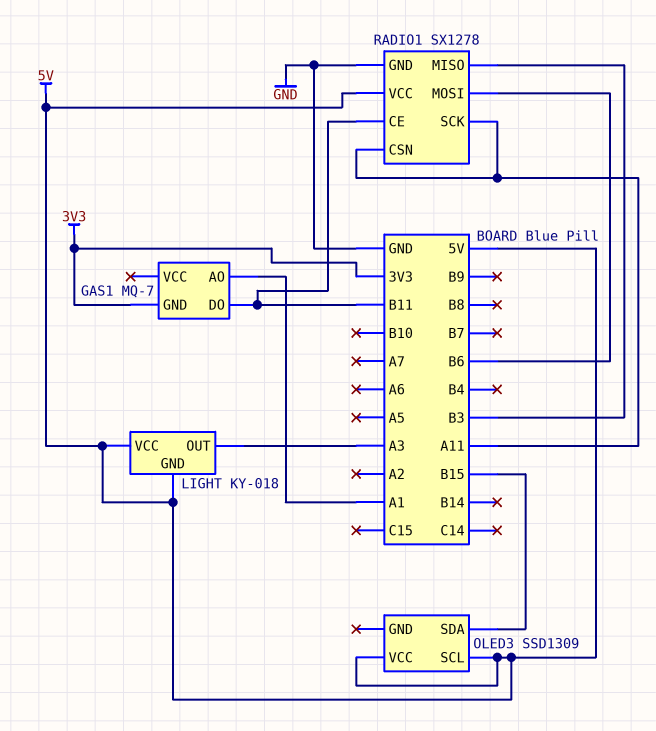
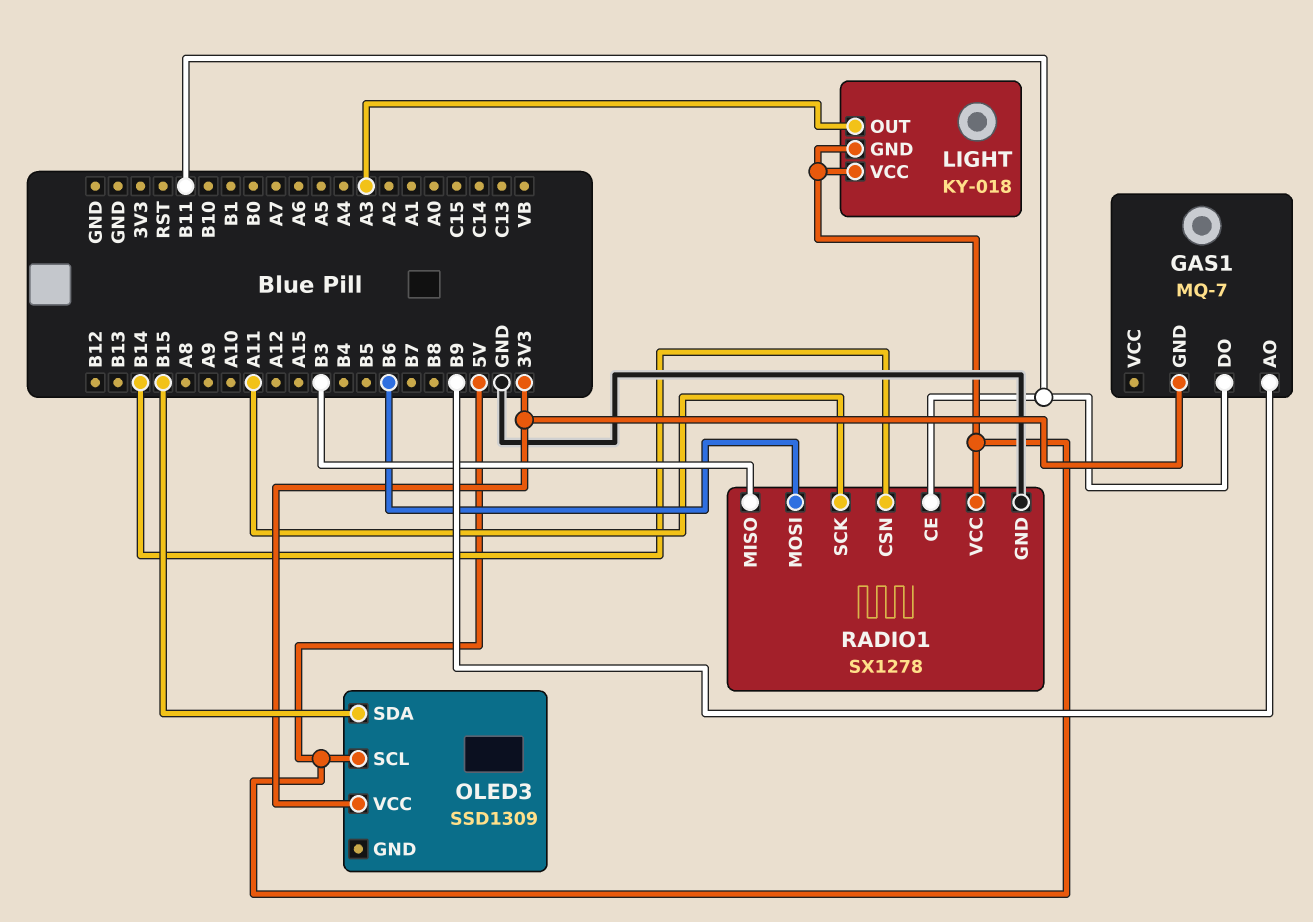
GAS1 pin AO: A1 -> B9
OLED3 pin VCC: 5V -> 3V3
RADIO1 pin CSN: A11 -> B14

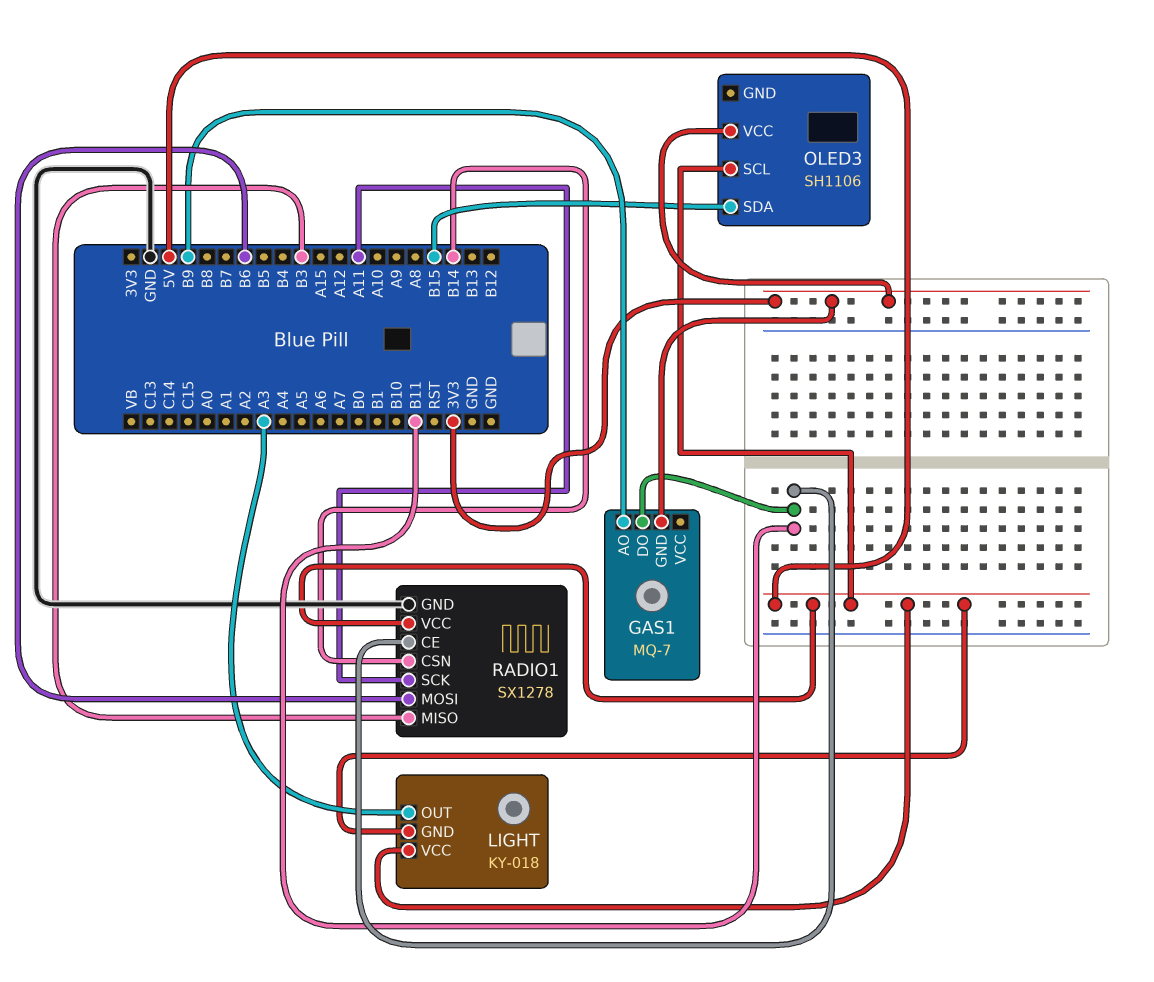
OLED3: SSD1309 -> SH1106

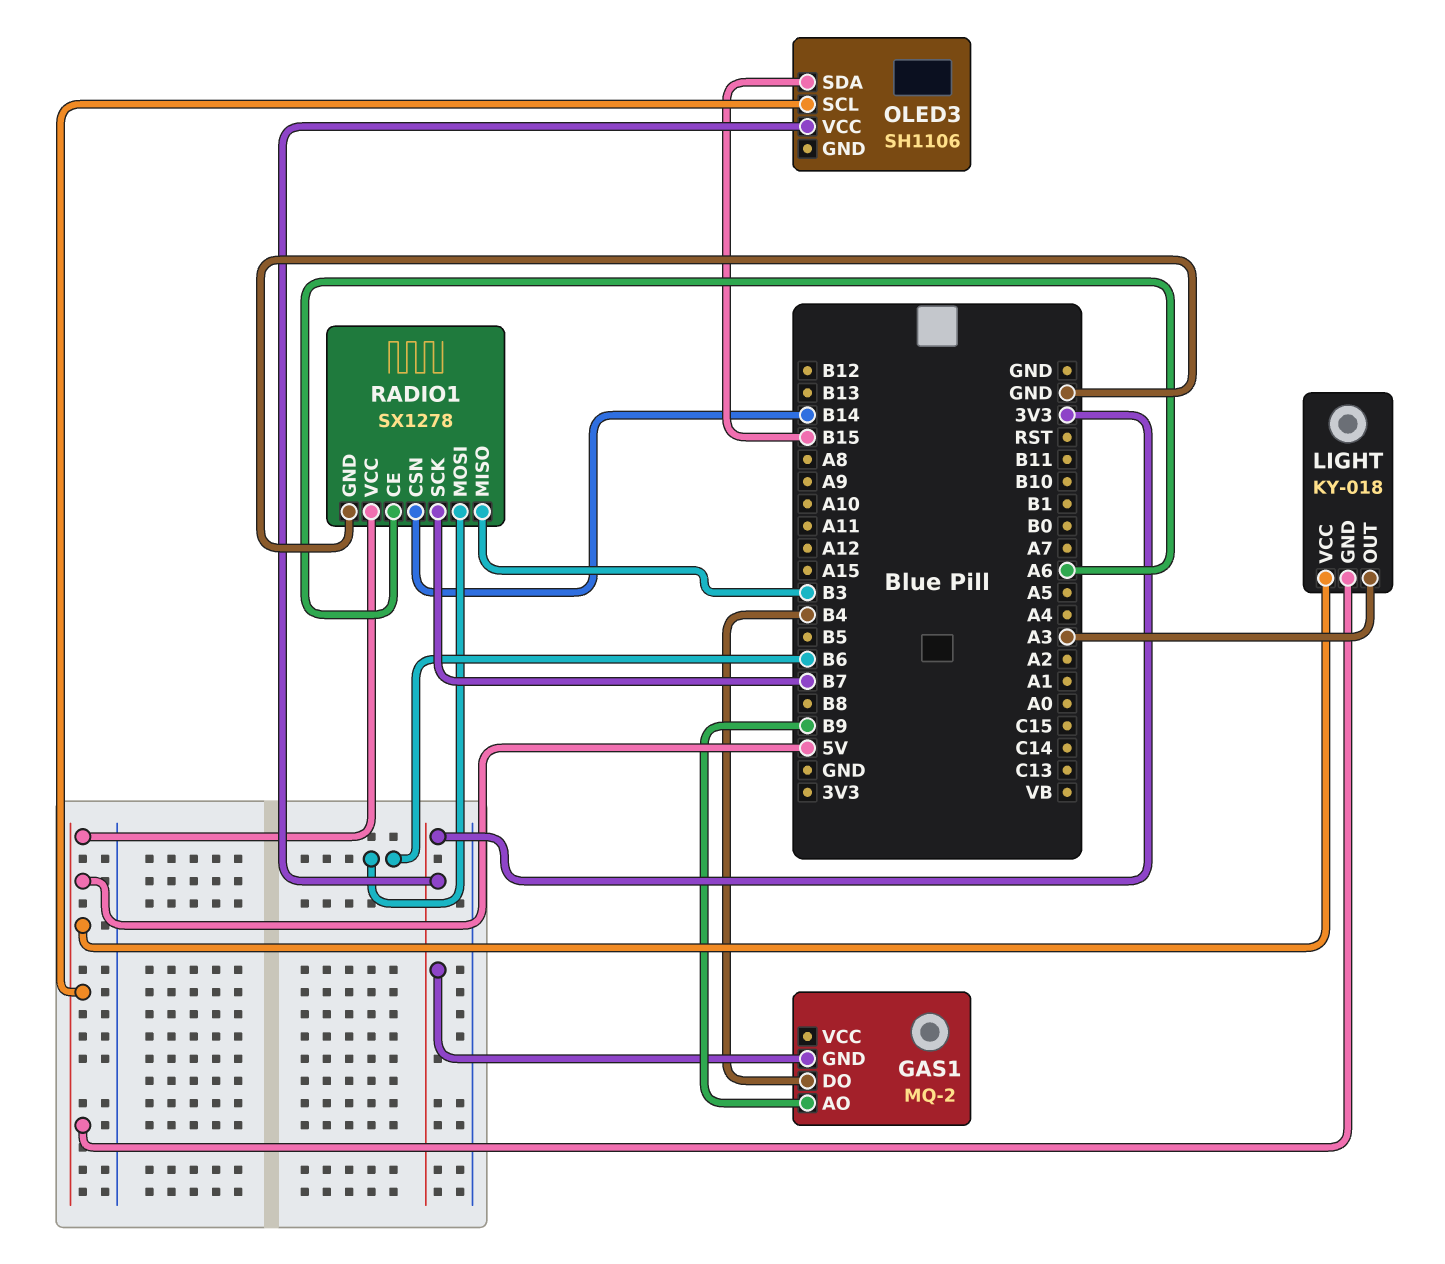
GAS1: MQ-7 -> MQ-2
GAS1 pin DO: B11 -> B4
RADIO1 pin CE: B11 -> A6
RADIO1 pin SCK: A11 -> B7

